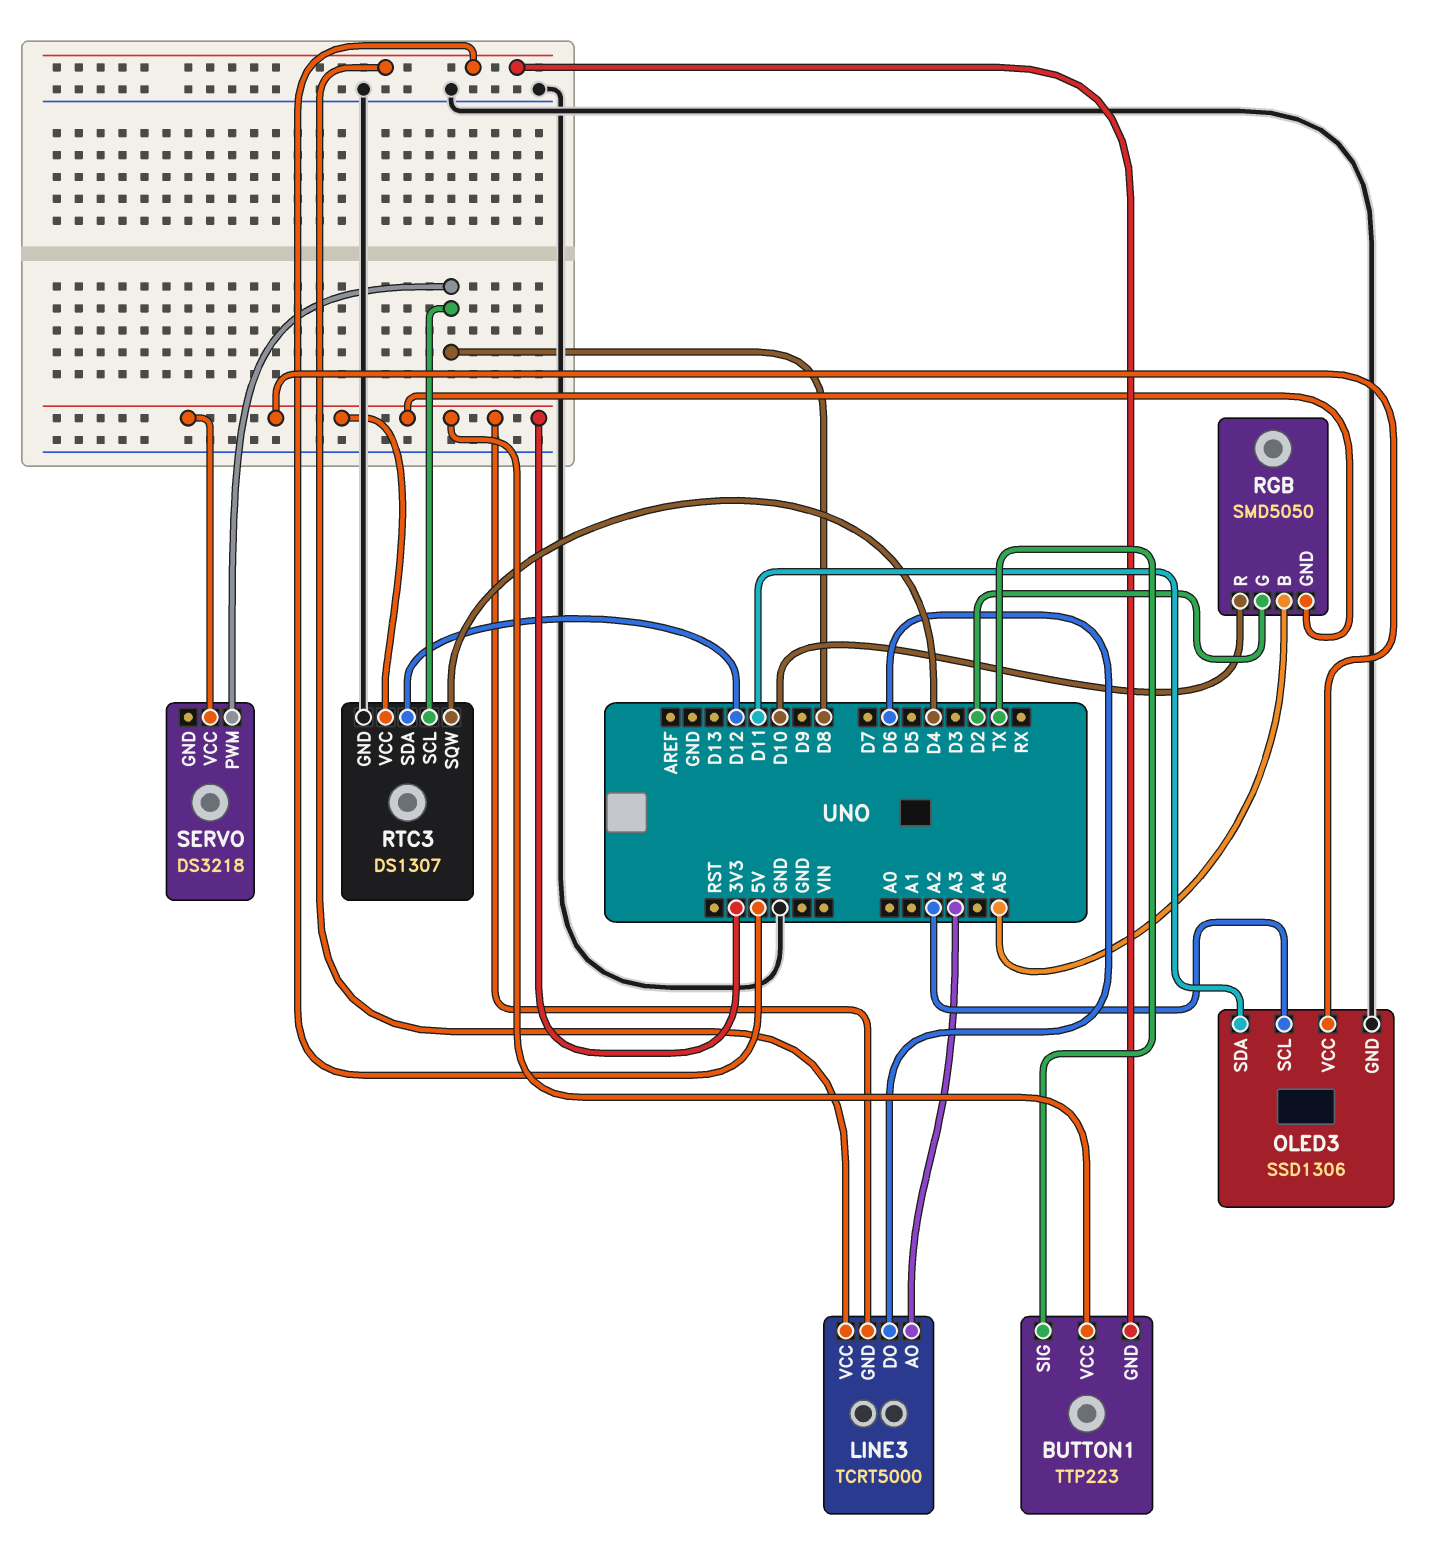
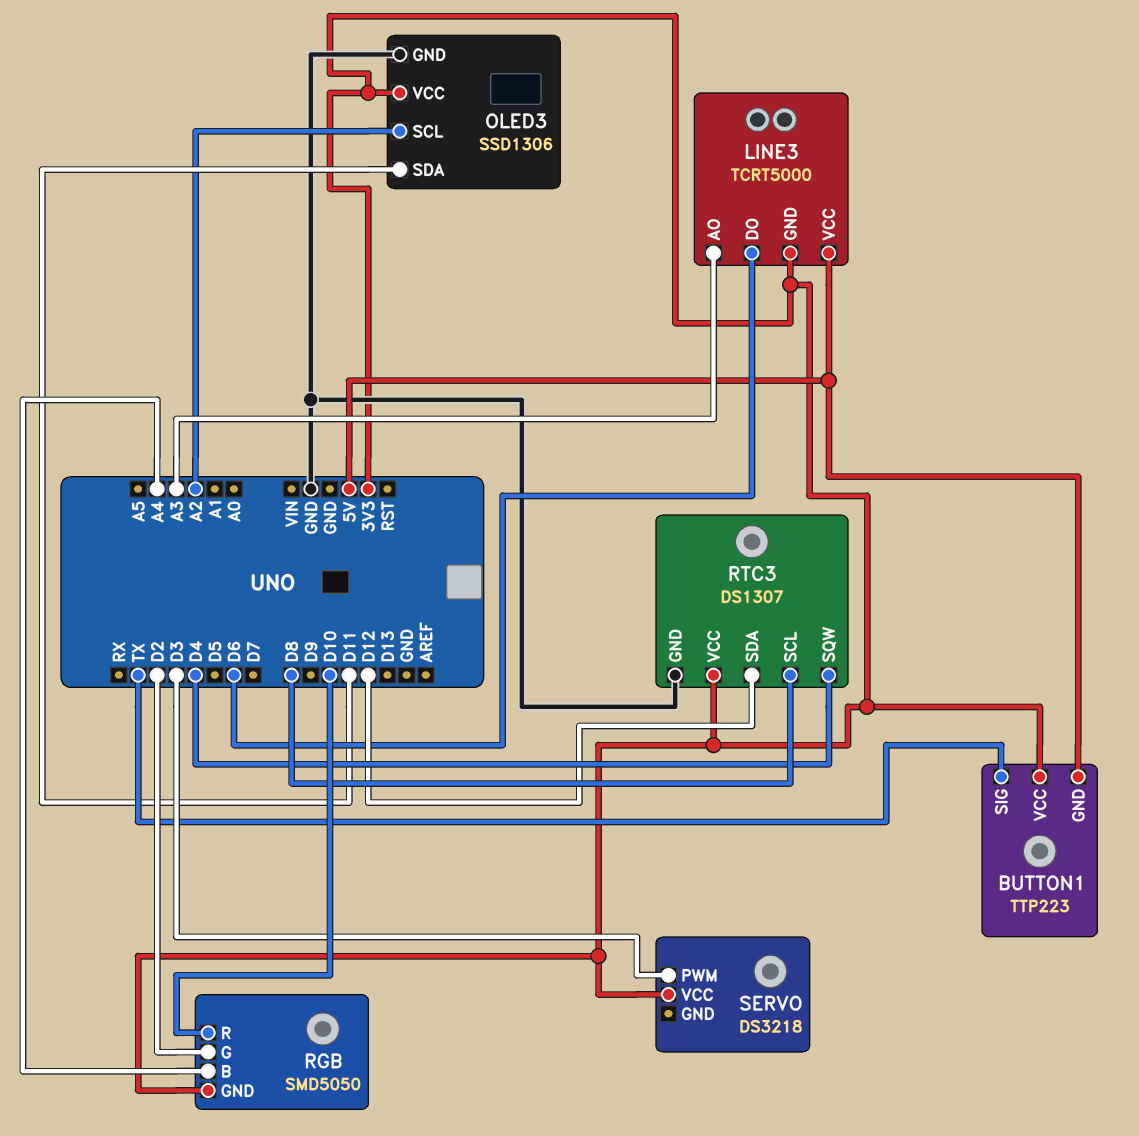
RGB pin B: A5 -> A4
SERVO pin PWM: D8 -> D3

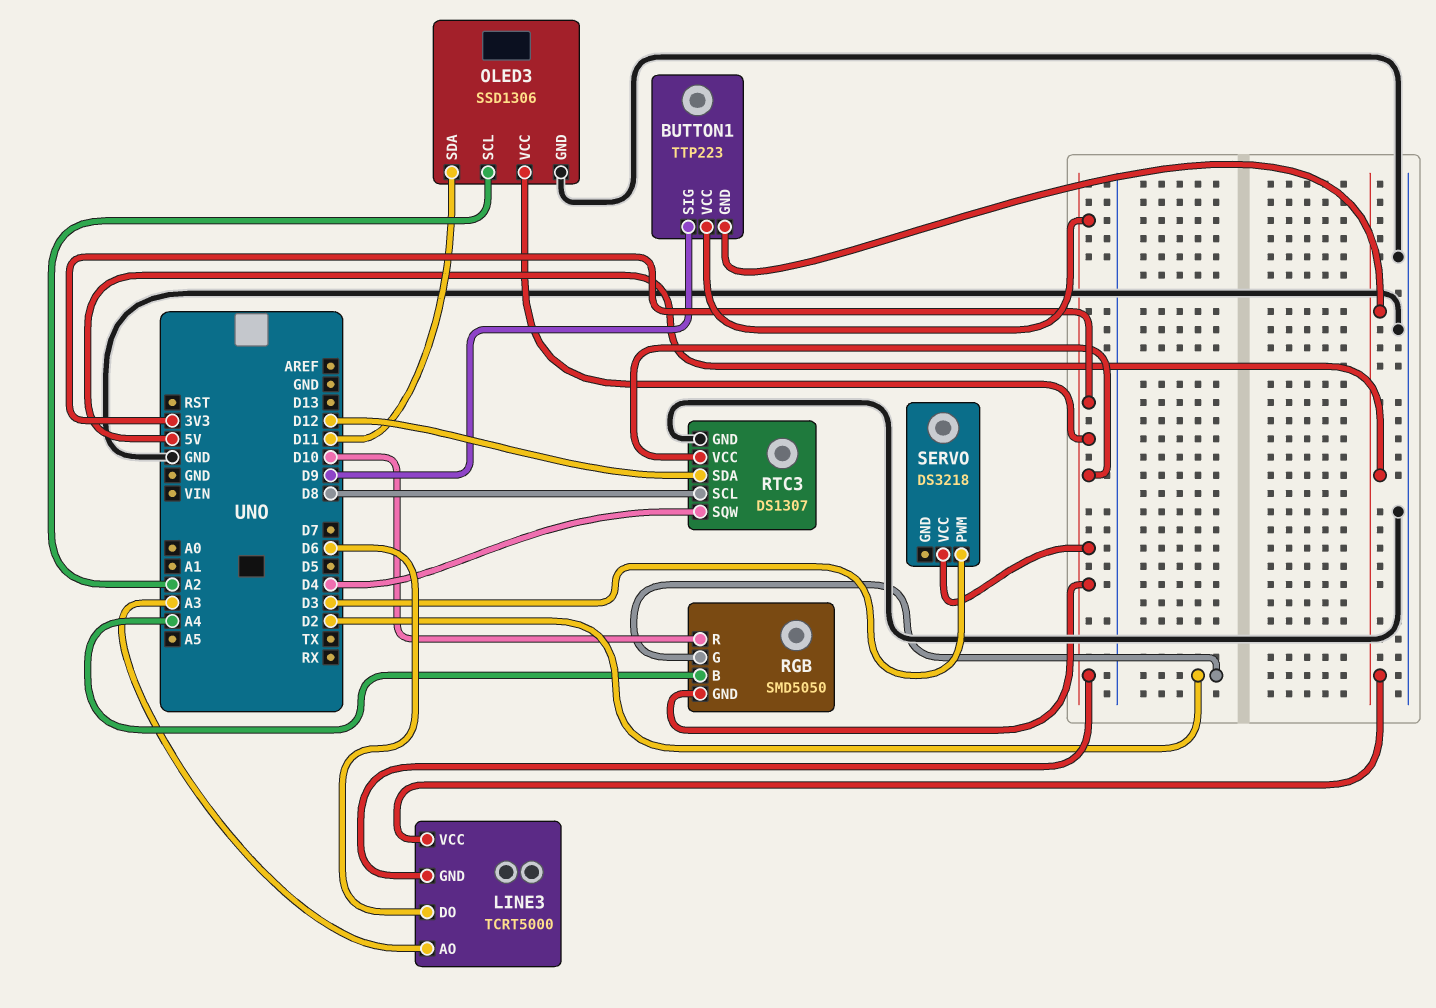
BUTTON1 pin SIG: TX -> D9

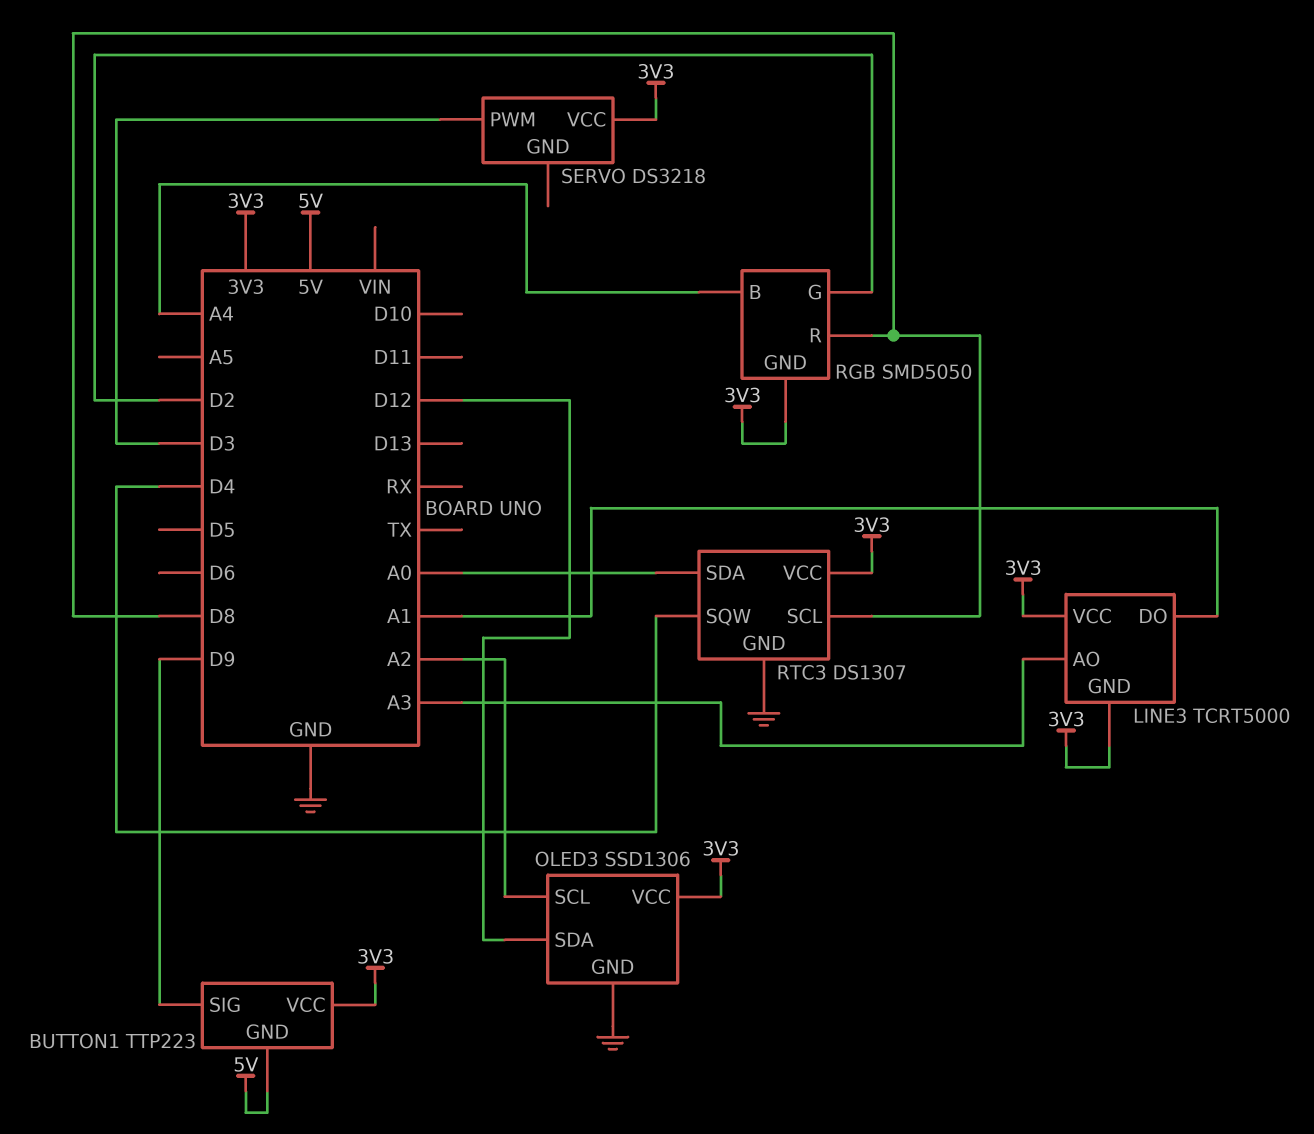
LINE3 pin DO: D6 -> A1
LINE3 pin VCC: 5V -> 3V3
OLED3 pin SDA: D11 -> D12
RGB pin R: D10 -> D8
RTC3 pin SDA: D12 -> A0

